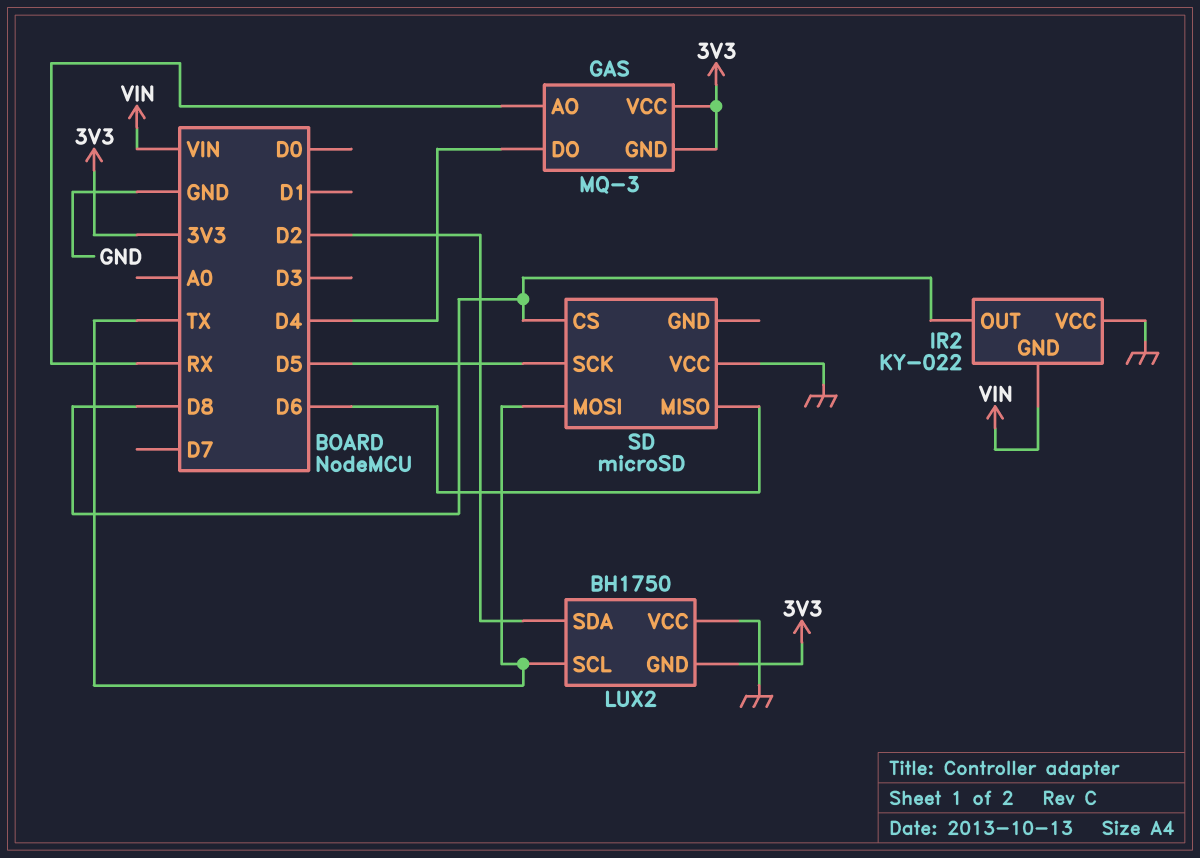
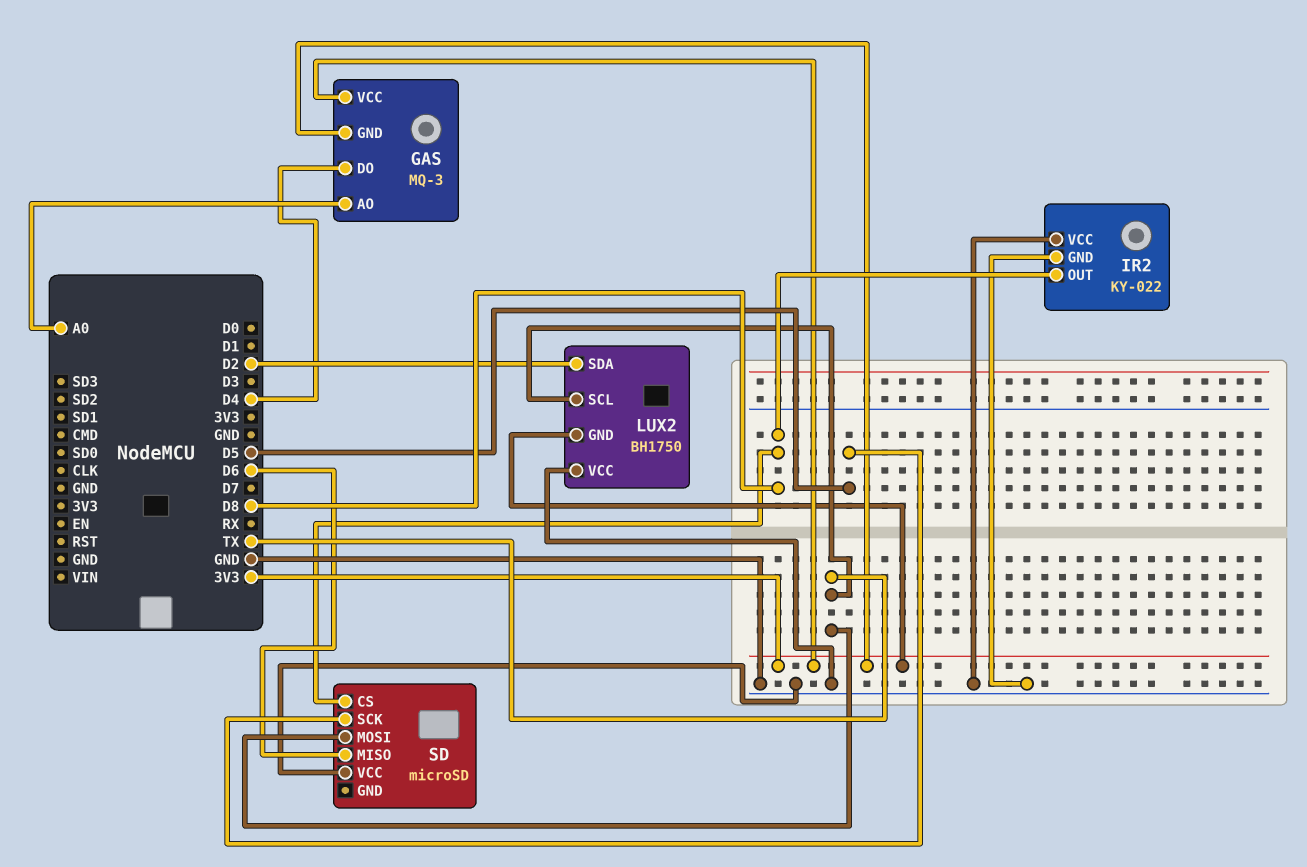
GAS pin AO: RX -> A0
IR2 pin GND: VIN -> GND

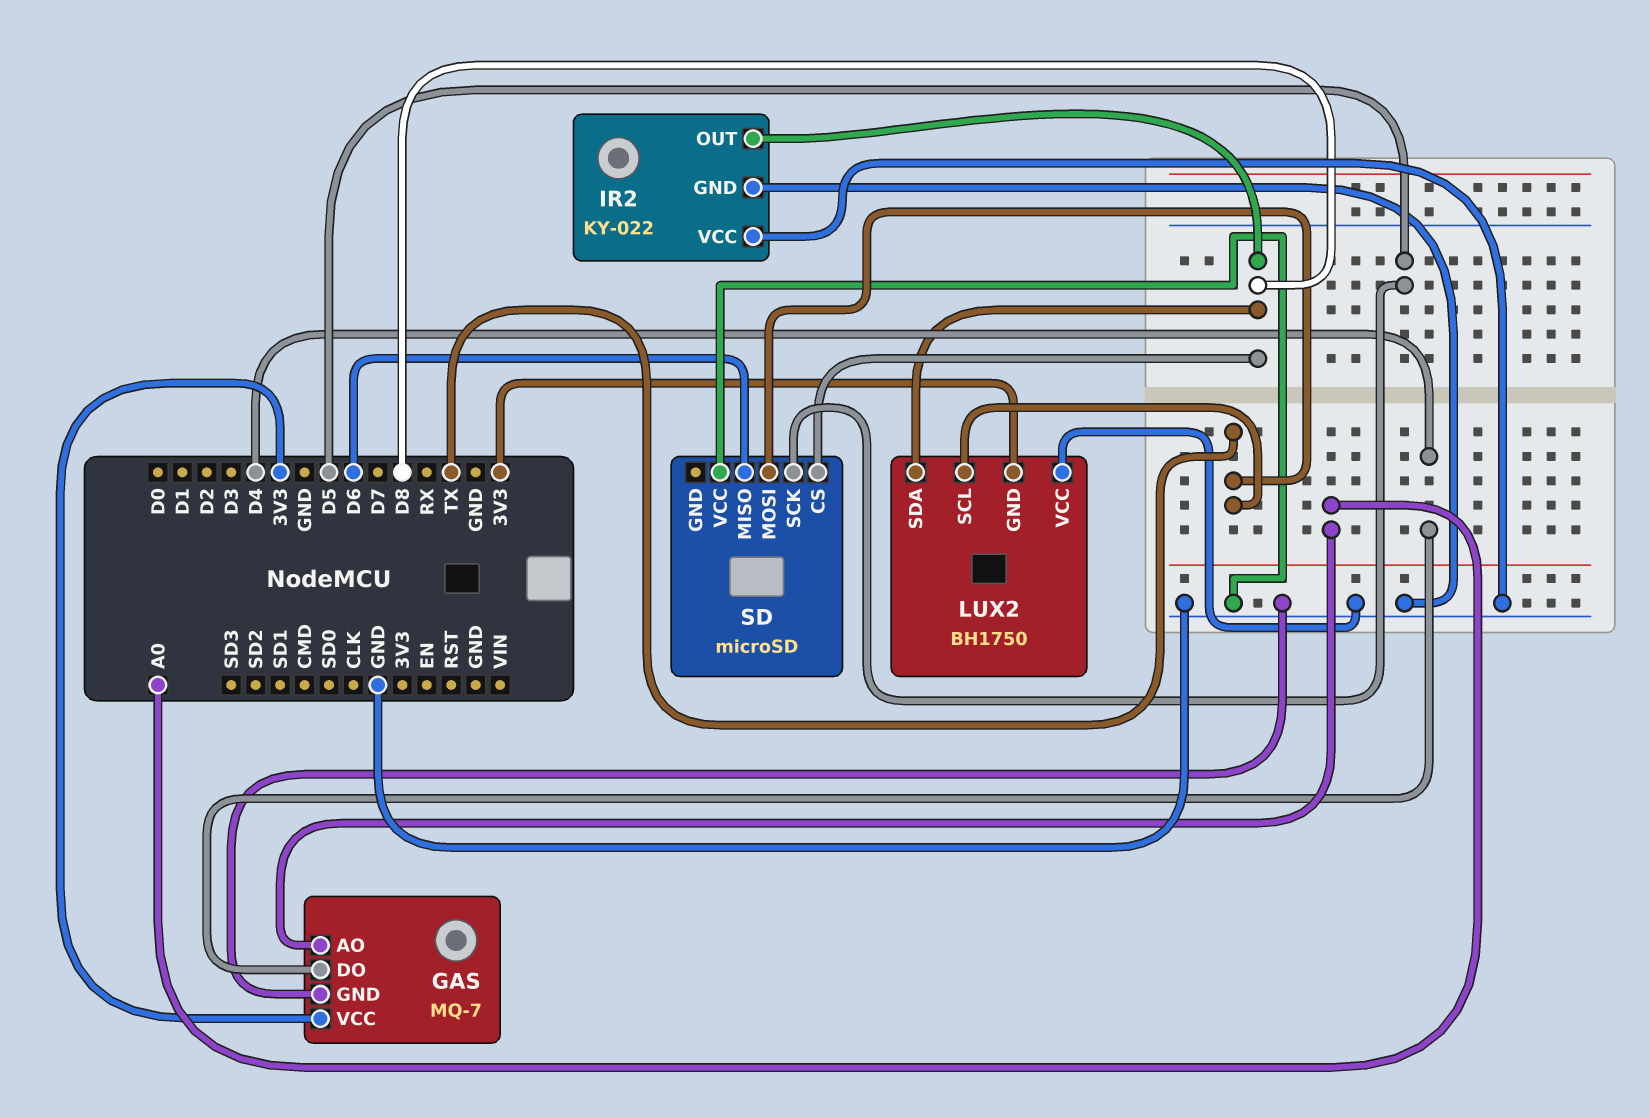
GAS: MQ-3 -> MQ-7
GAS pin GND: 3V3 -> GND
LUX2 pin SDA: D2 -> D8

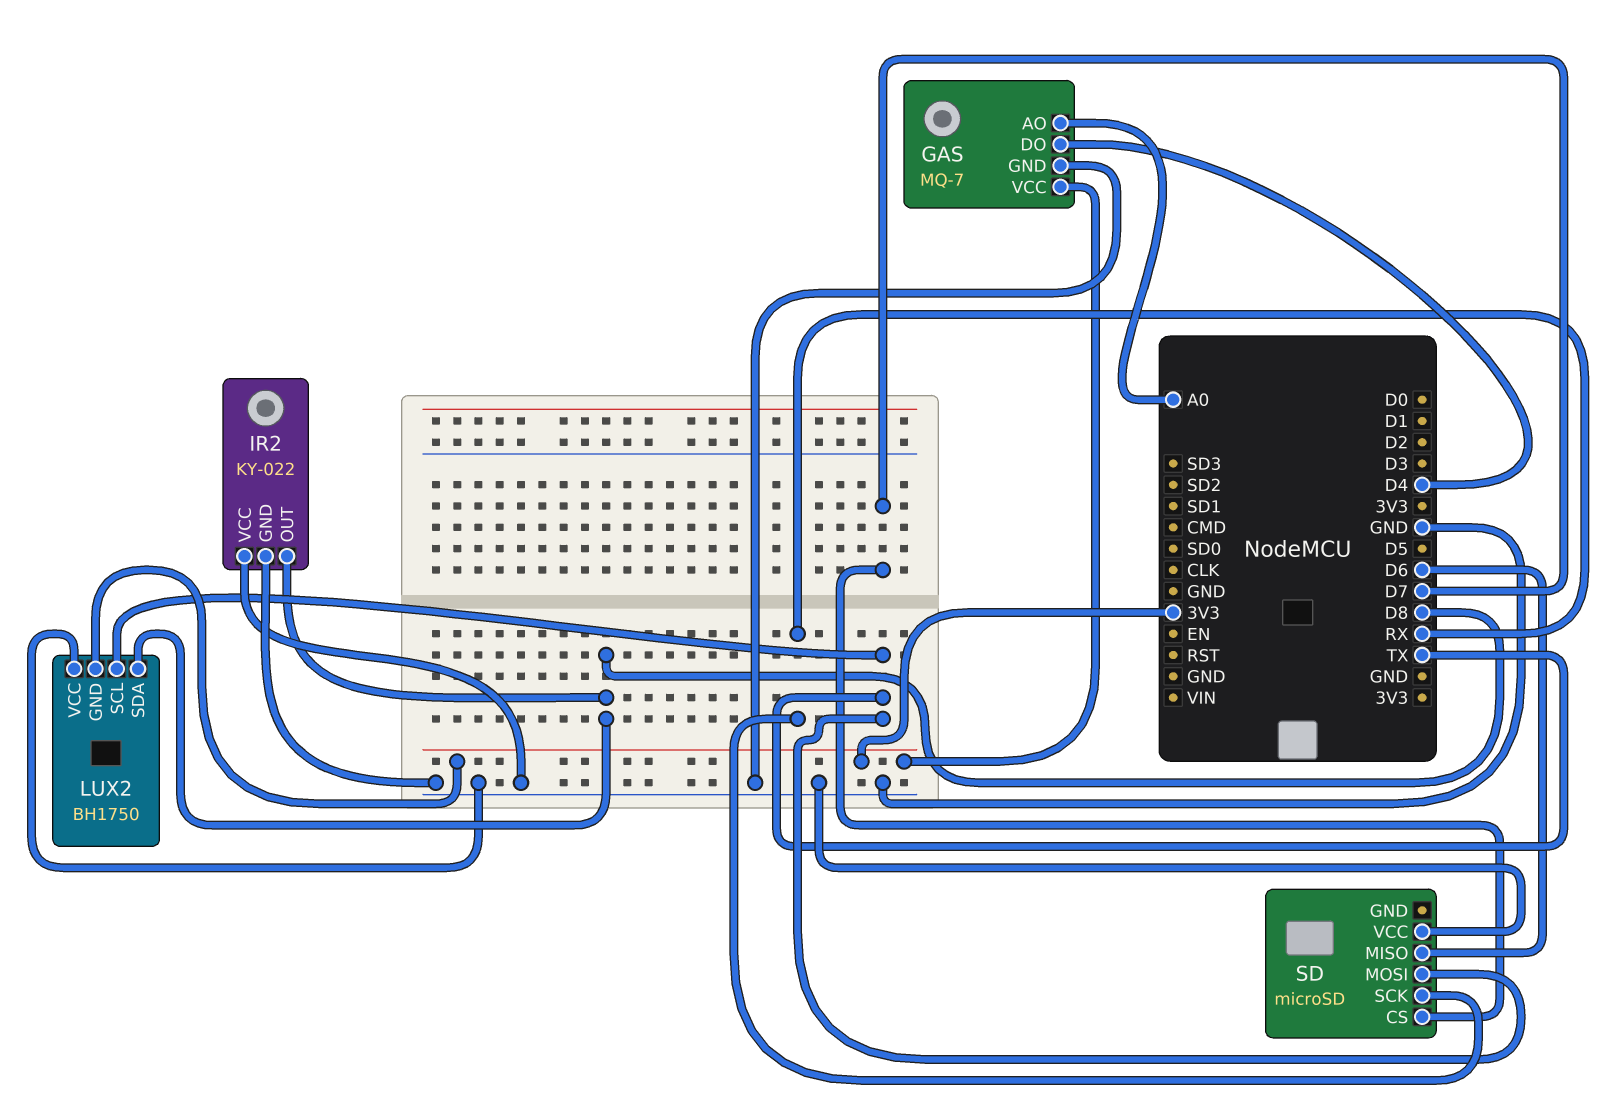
SD pin CS: D8 -> D7
SD pin SCK: D5 -> RX

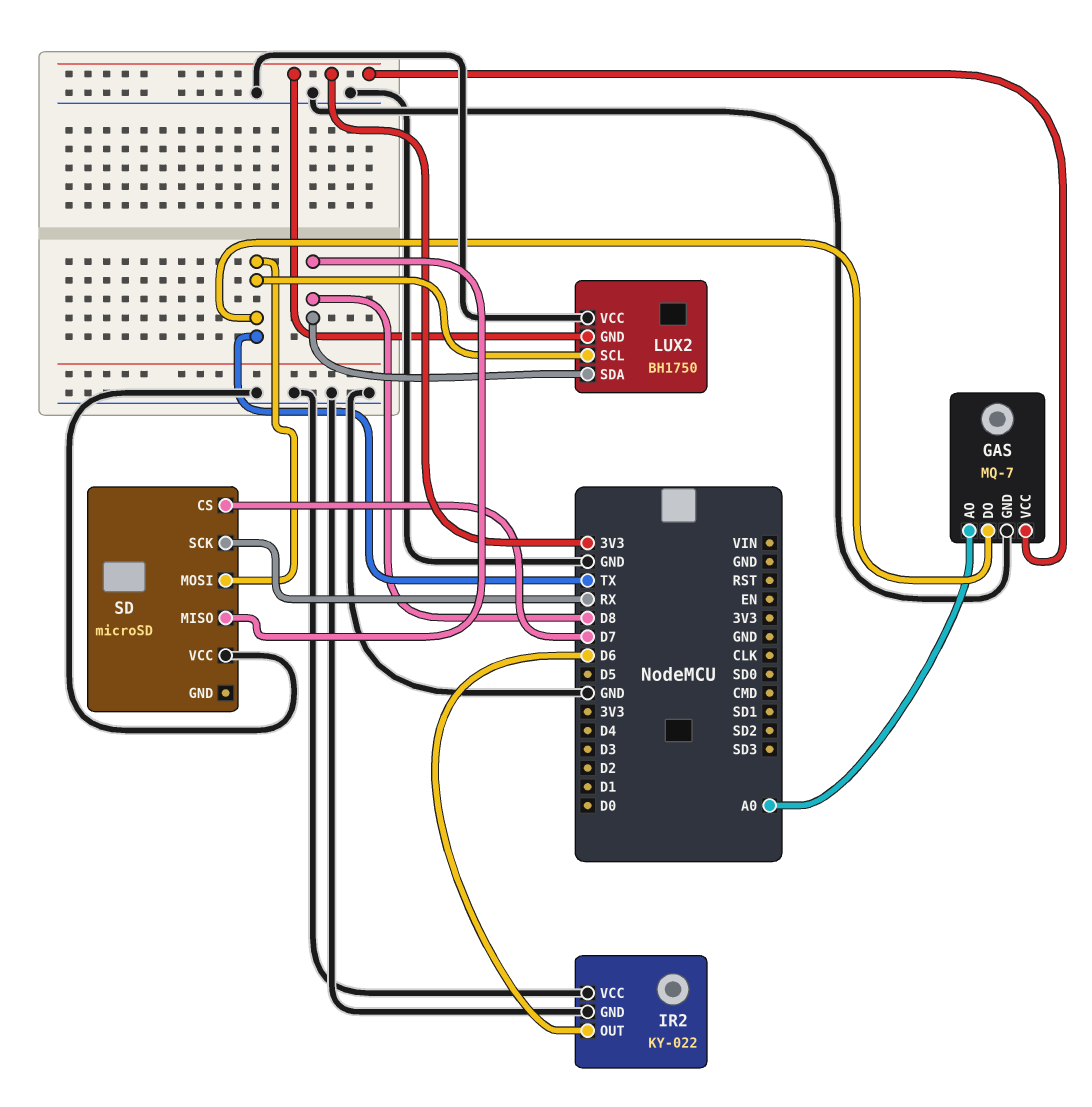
GAS pin DO: D4 -> TX
IR2 pin OUT: D8 -> D6
SD pin MISO: D6 -> D8

